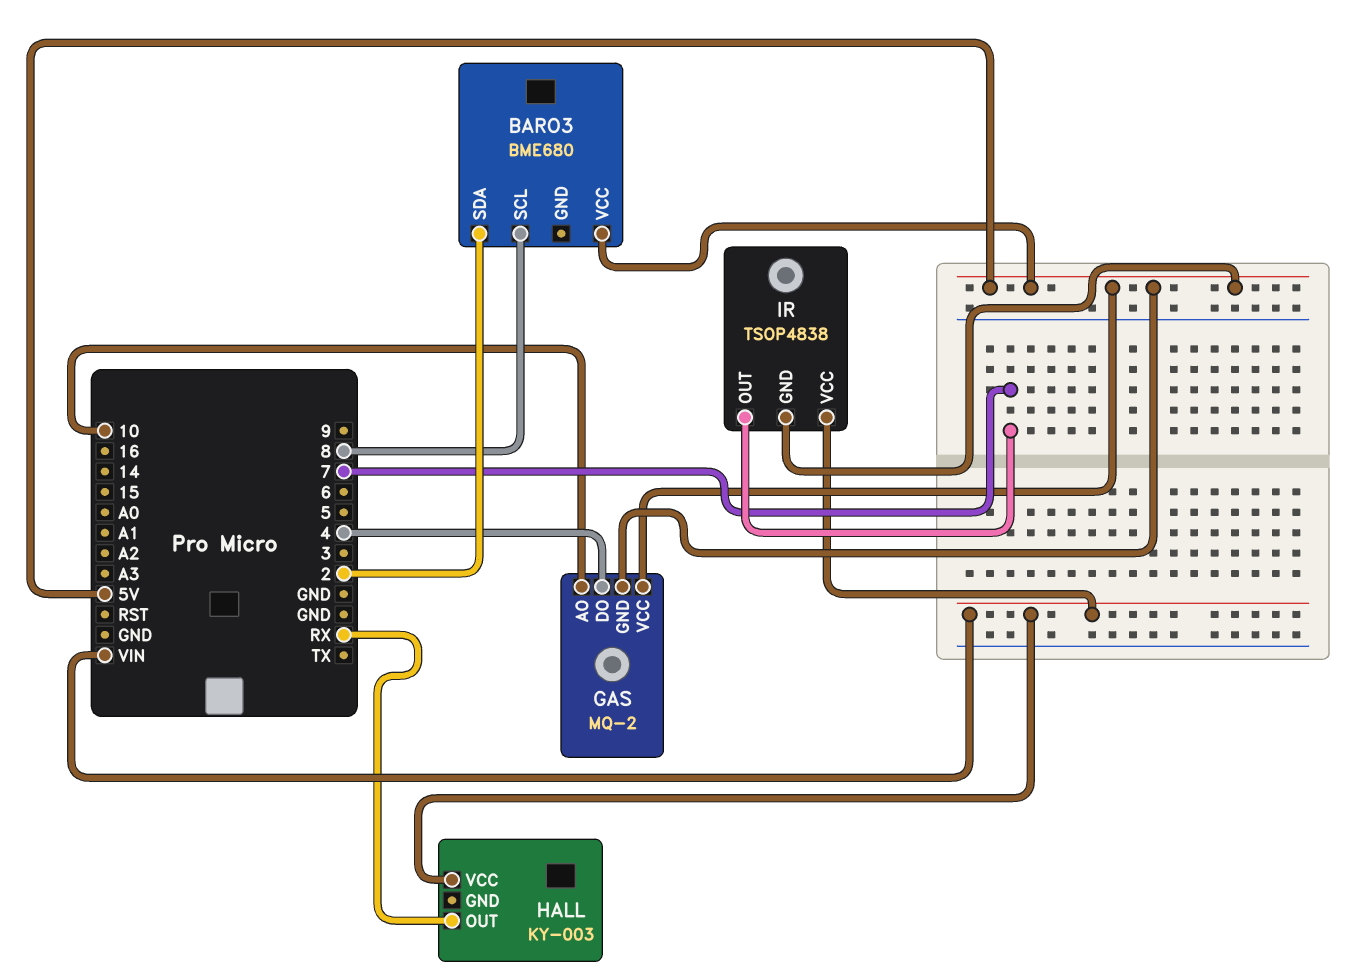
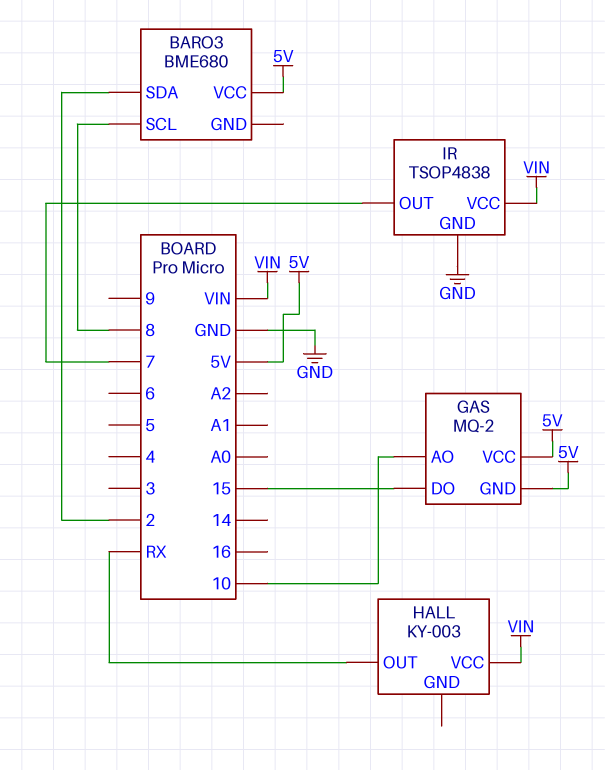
GAS pin DO: 4 -> 15
IR pin GND: 5V -> GND

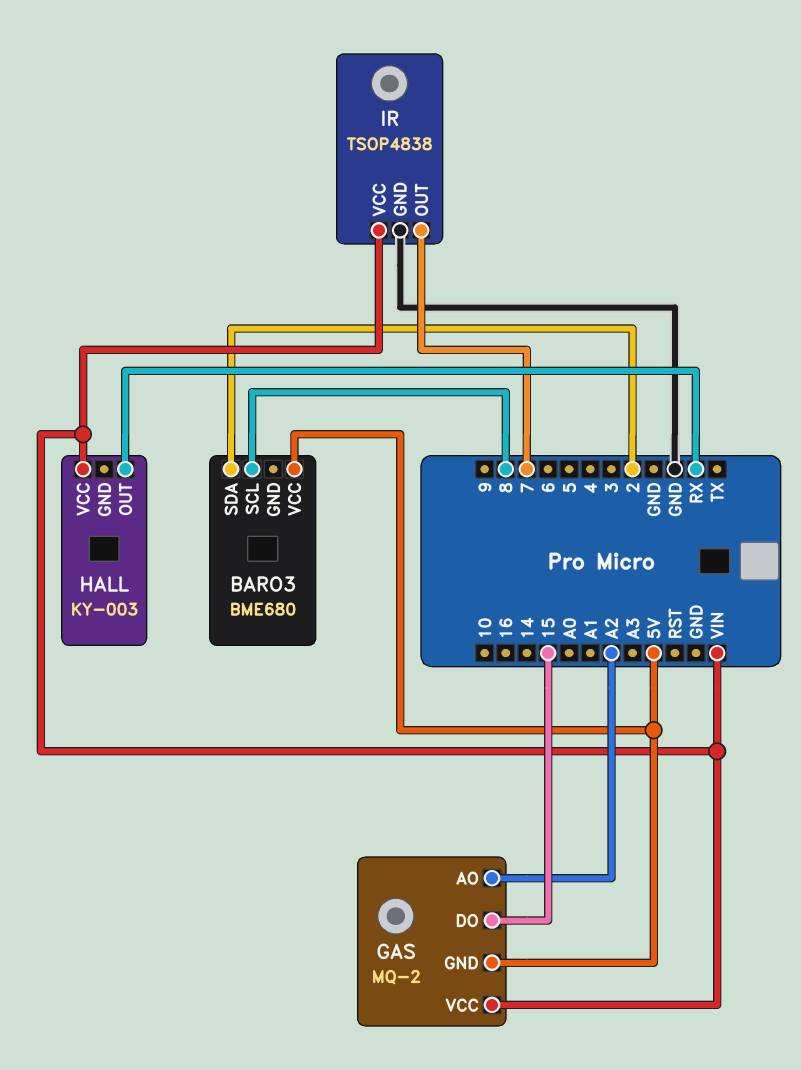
GAS pin AO: 10 -> A2
GAS pin VCC: 5V -> VIN

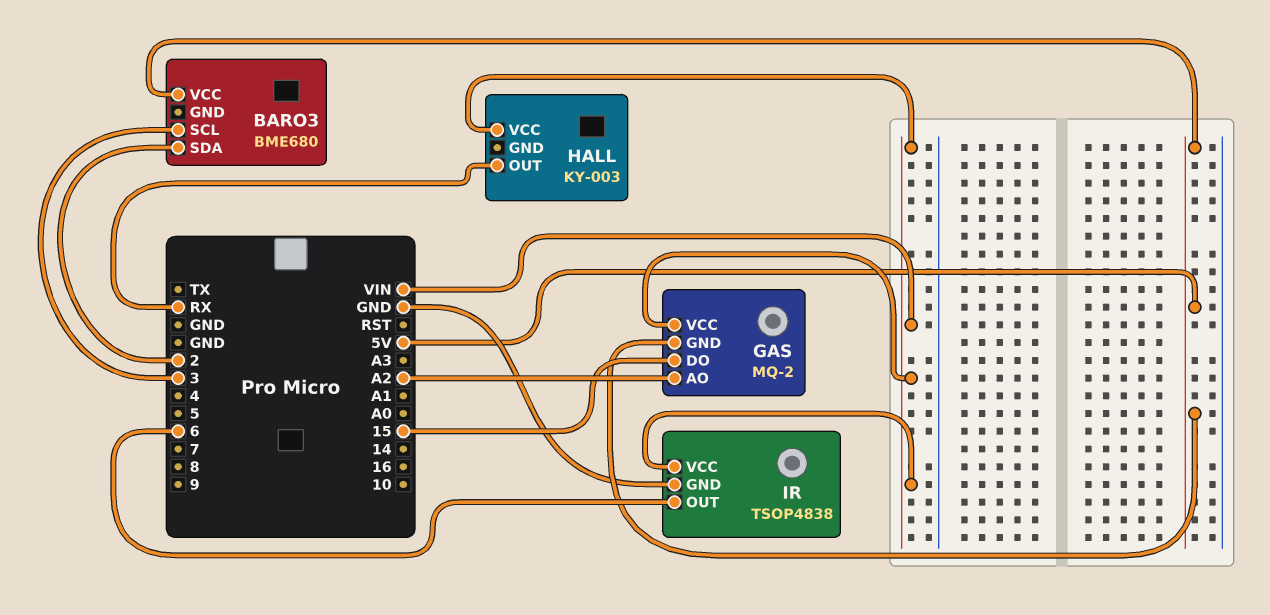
BARO3 pin SCL: 8 -> 3
IR pin OUT: 7 -> 6

